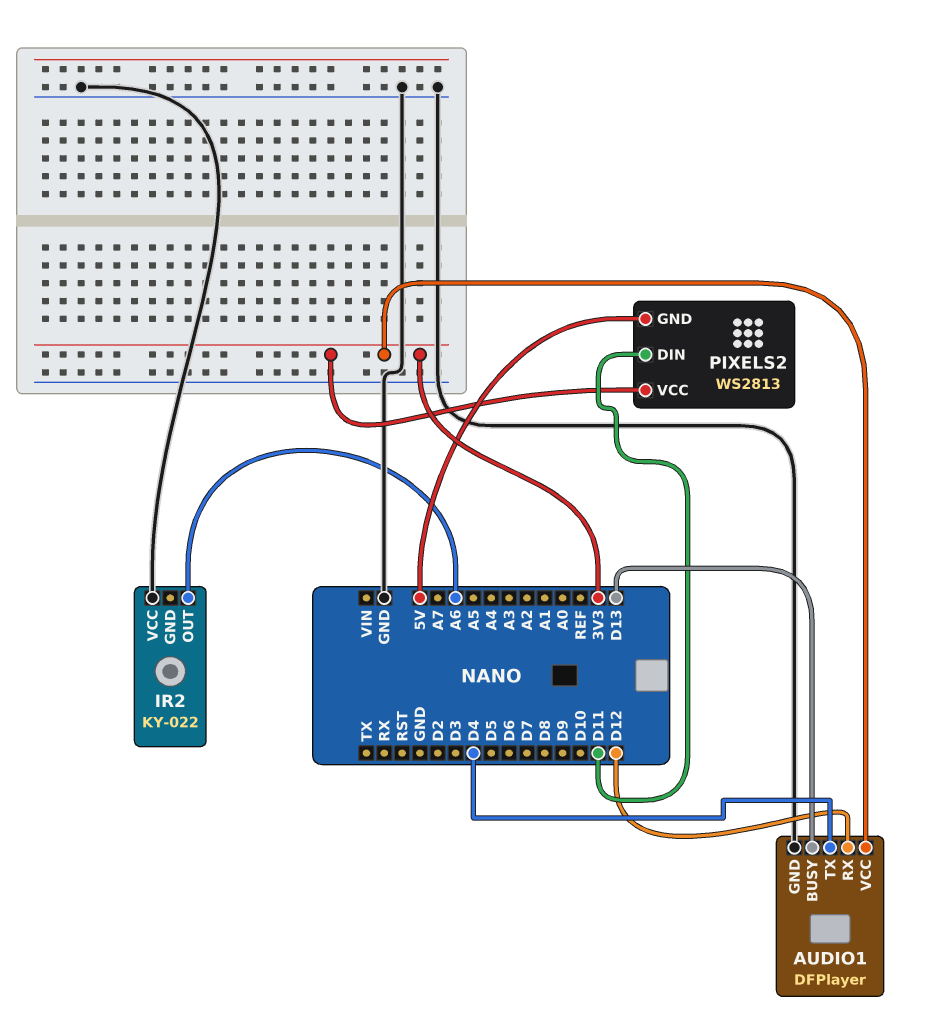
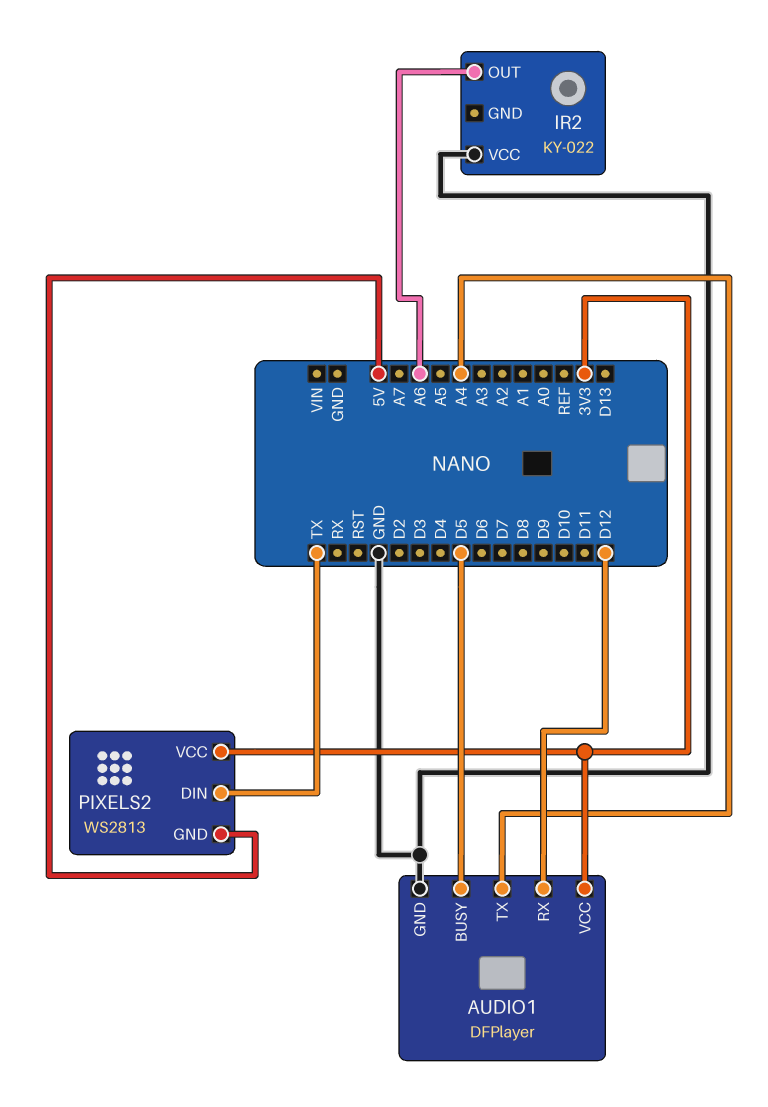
AUDIO1 pin BUSY: D13 -> D5
AUDIO1 pin TX: D4 -> A4
PIXELS2 pin DIN: D11 -> TX

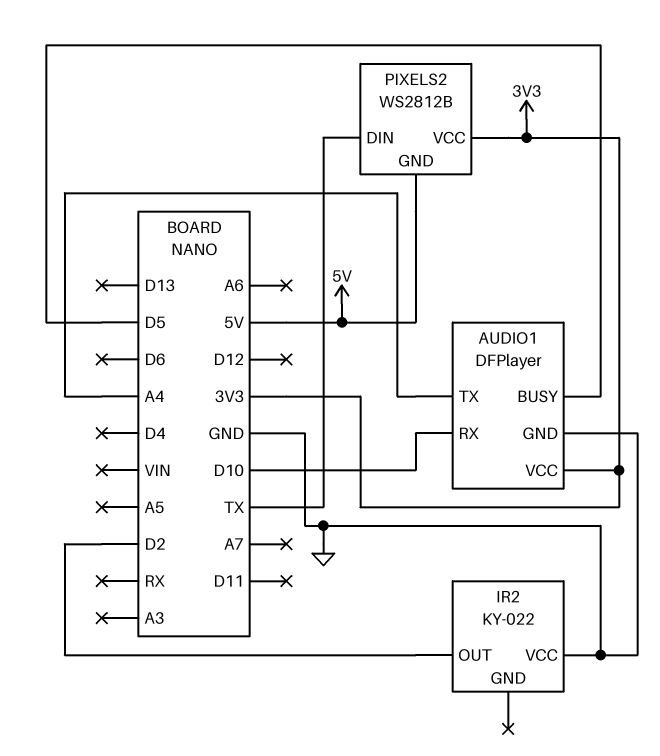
AUDIO1 pin RX: D12 -> D10
IR2 pin OUT: A6 -> D2
PIXELS2: WS2813 -> WS2812B

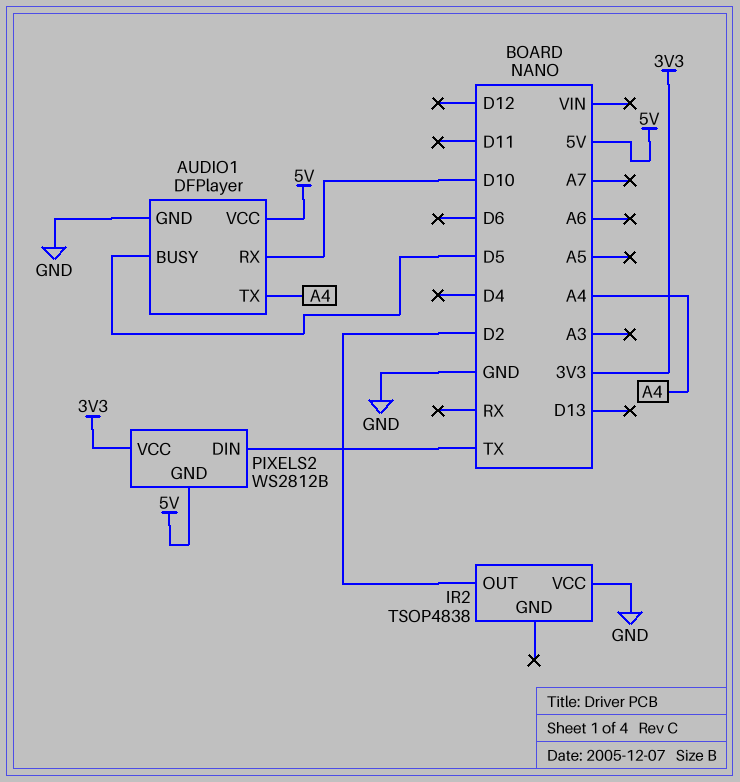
AUDIO1 pin VCC: 3V3 -> 5V
IR2: KY-022 -> TSOP4838

